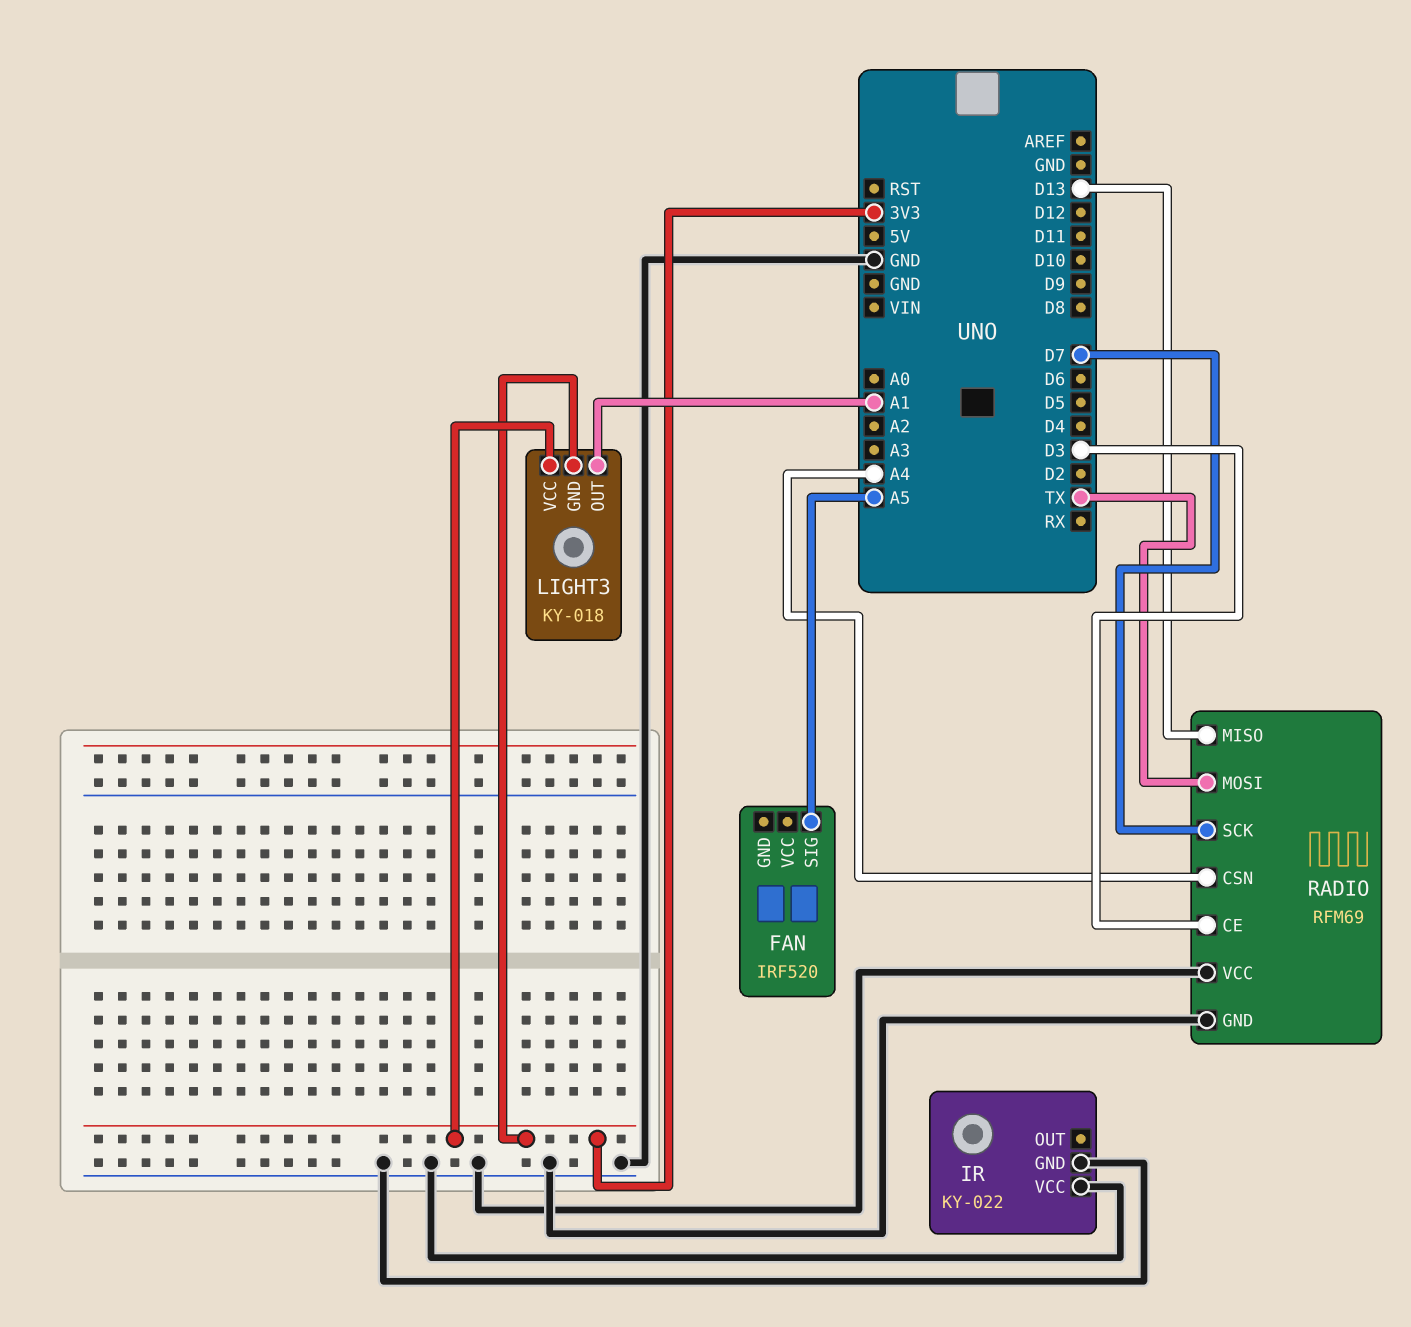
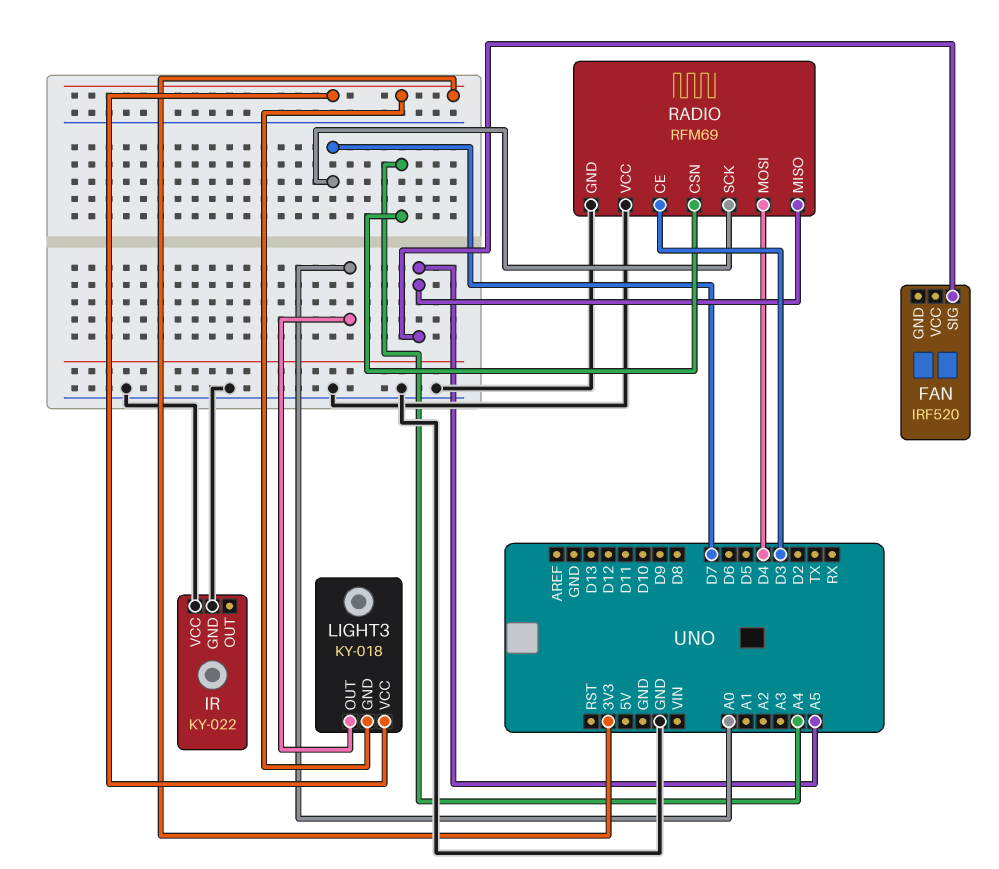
LIGHT3 pin OUT: A1 -> A0
RADIO pin MISO: D13 -> A5
RADIO pin MOSI: TX -> D4

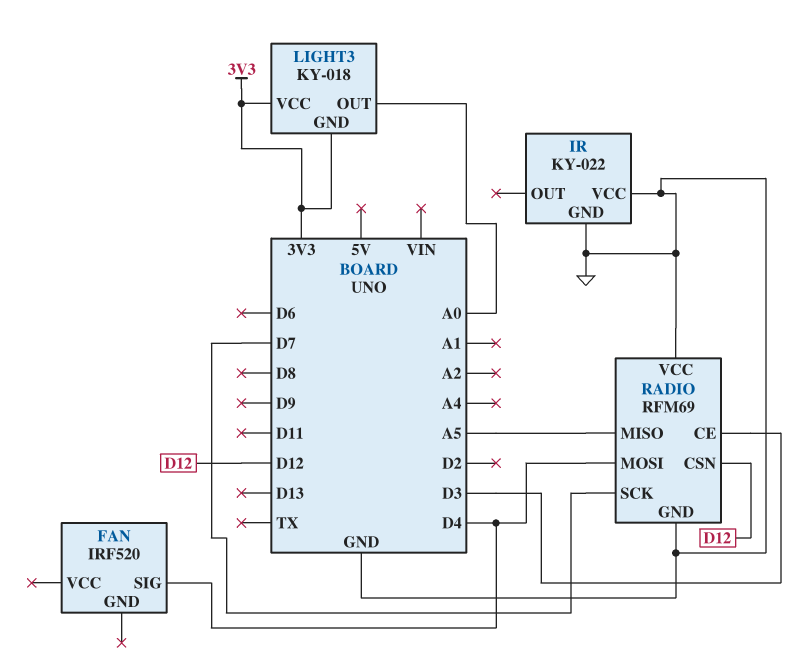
FAN pin SIG: A5 -> D4
RADIO pin CSN: A4 -> D12

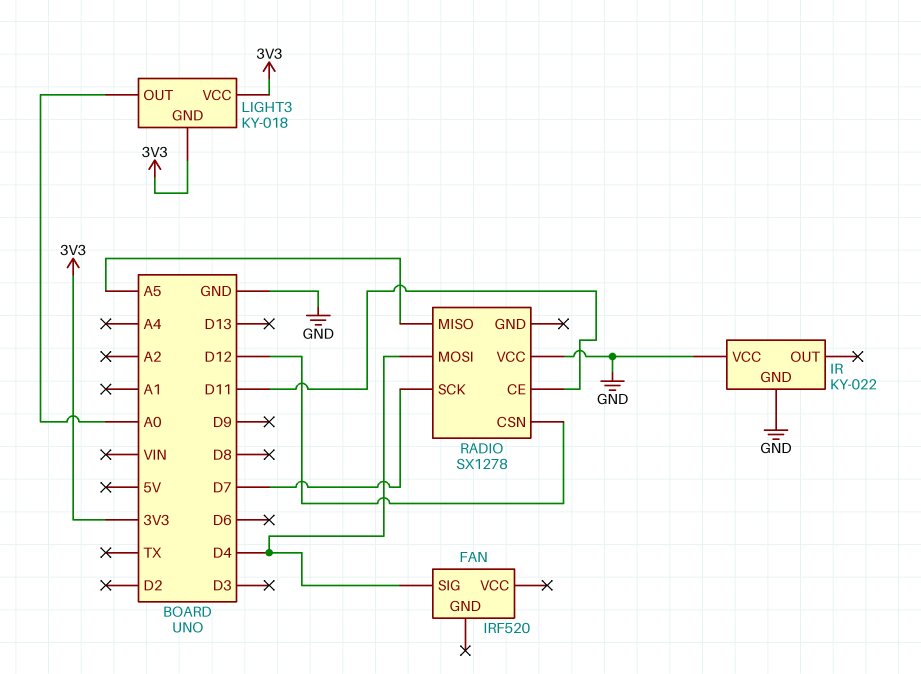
RADIO: RFM69 -> SX1278
RADIO pin CE: D3 -> D11
RADIO pin GND: GND -> none

